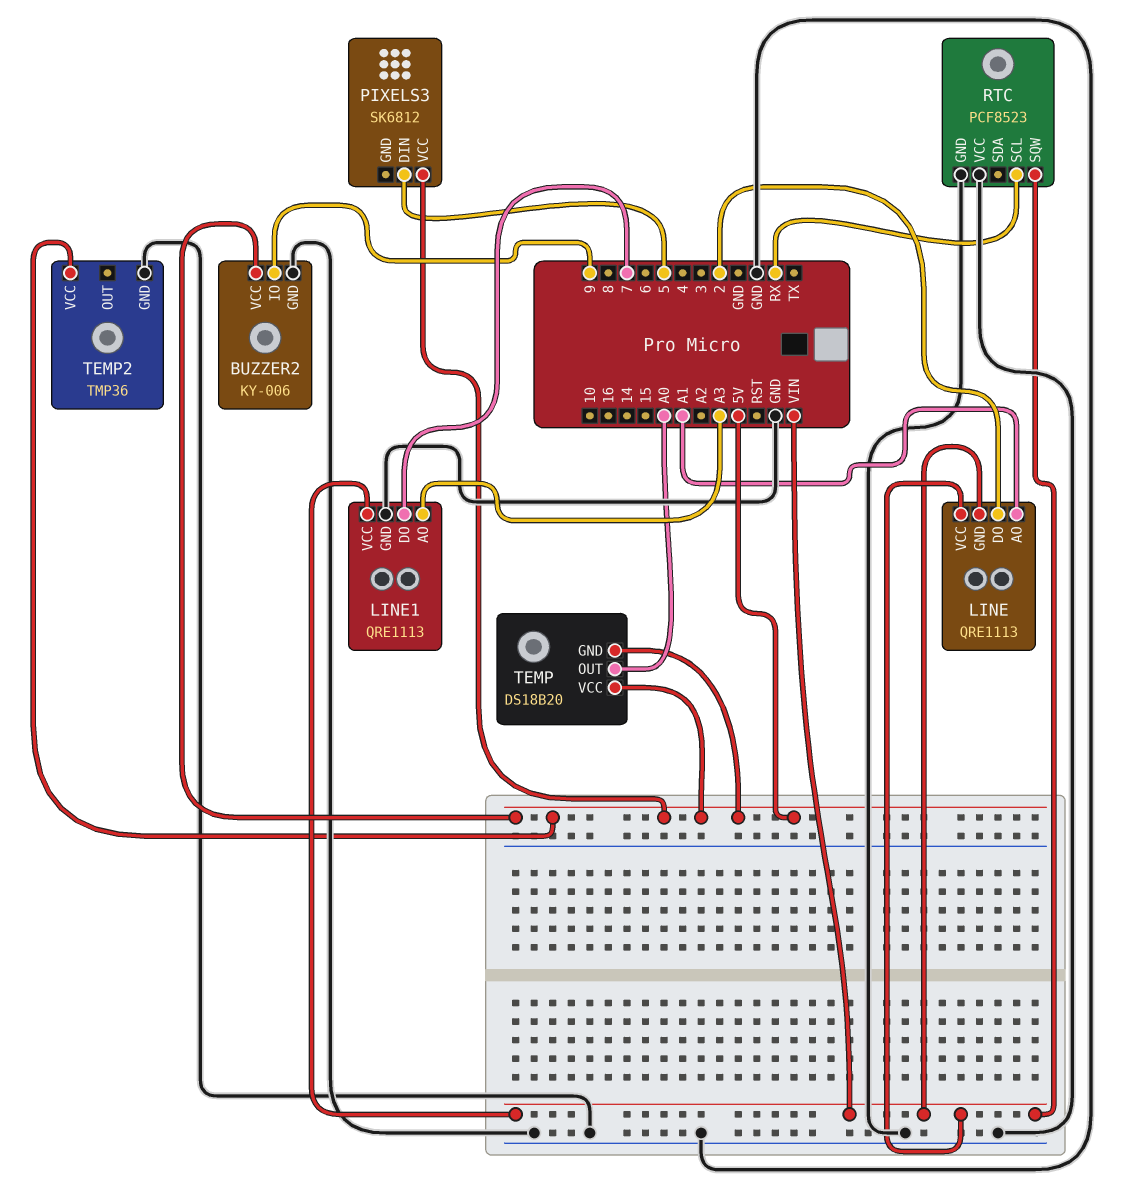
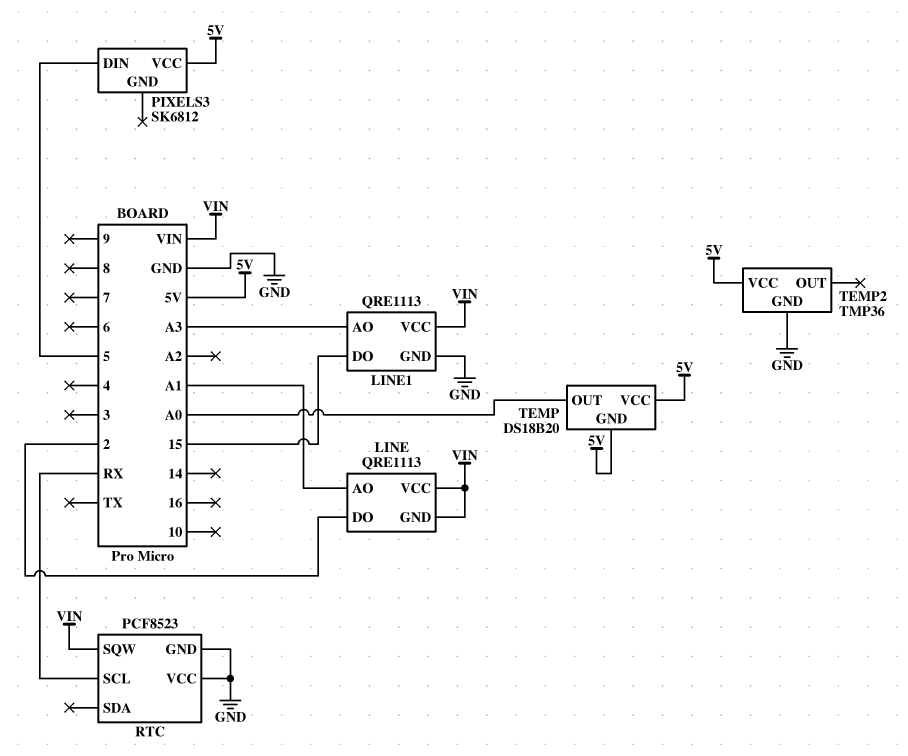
BUZZER2: KY-006 -> none
BUZZER2 pin GND: GND -> none
BUZZER2 pin IO: 9 -> none
BUZZER2 pin VCC: 5V -> none
LINE1 pin DO: 7 -> 15

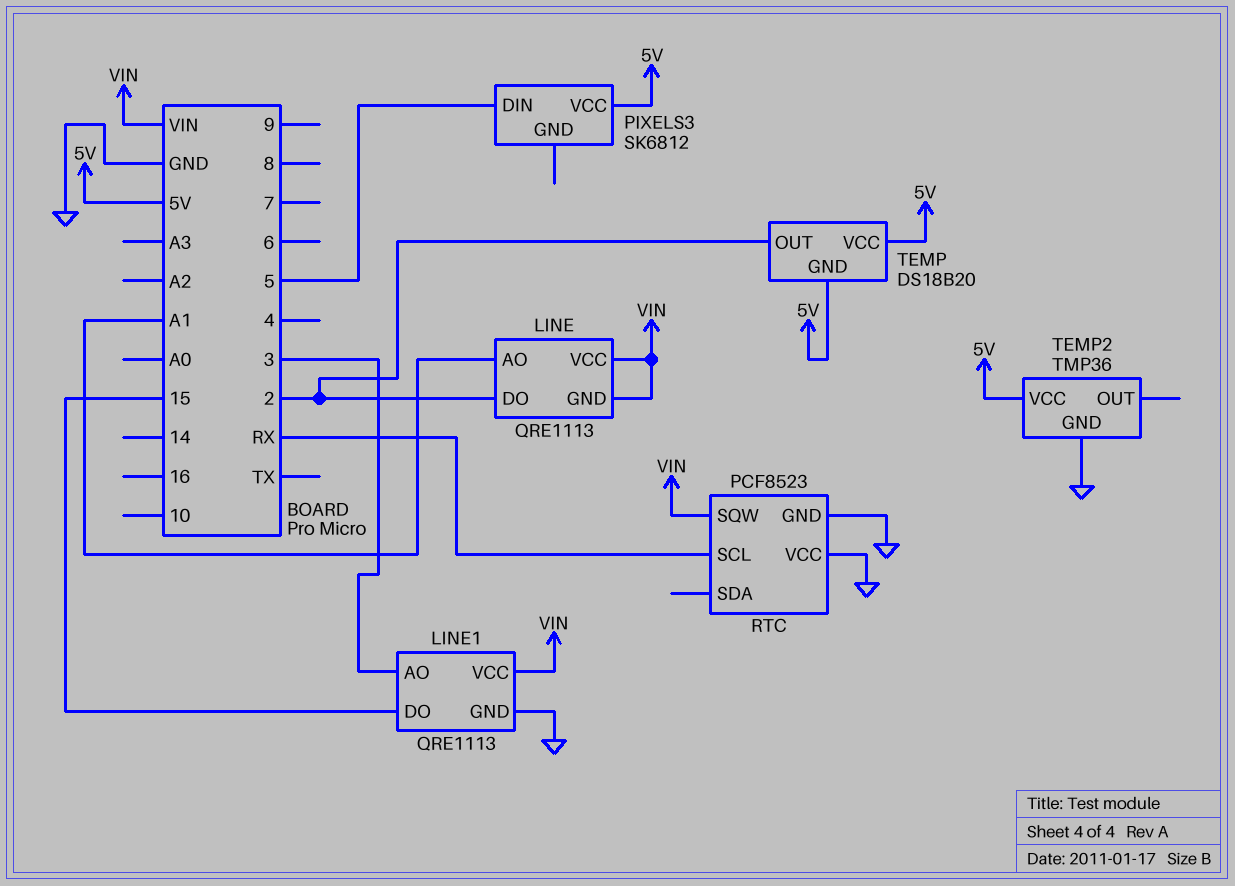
LINE1 pin AO: A3 -> 3
TEMP pin OUT: A0 -> 2

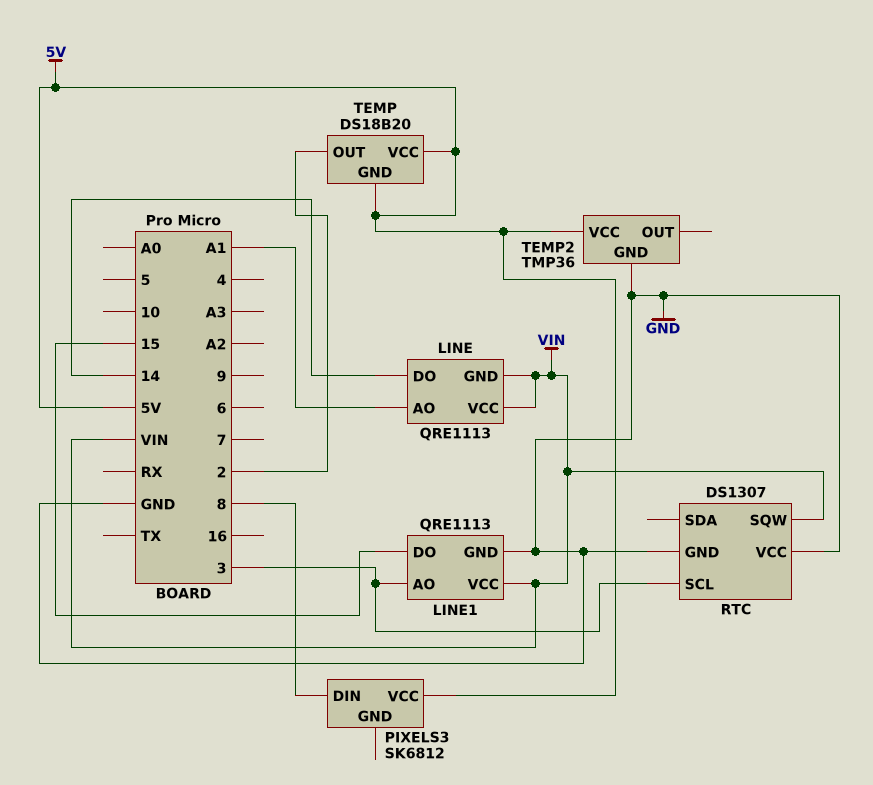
LINE pin DO: 2 -> 14
PIXELS3 pin DIN: 5 -> 8
RTC: PCF8523 -> DS1307
RTC pin SCL: RX -> 3

